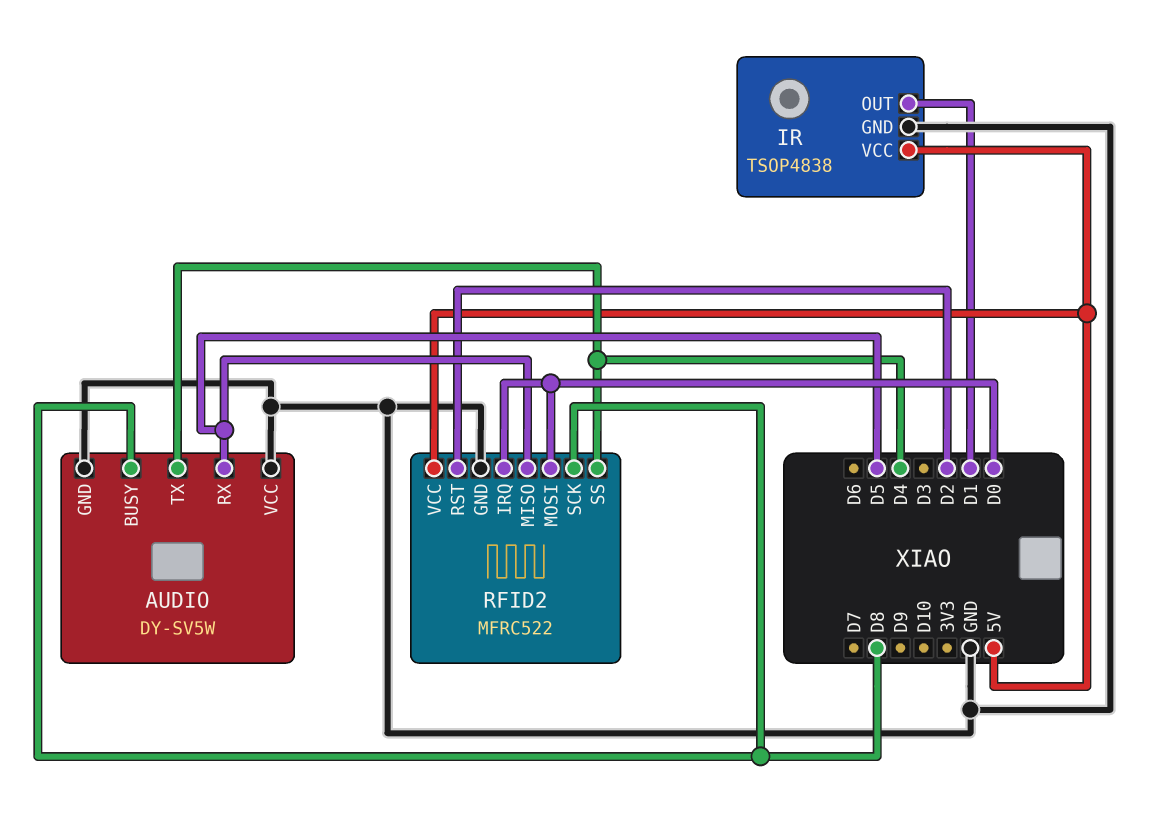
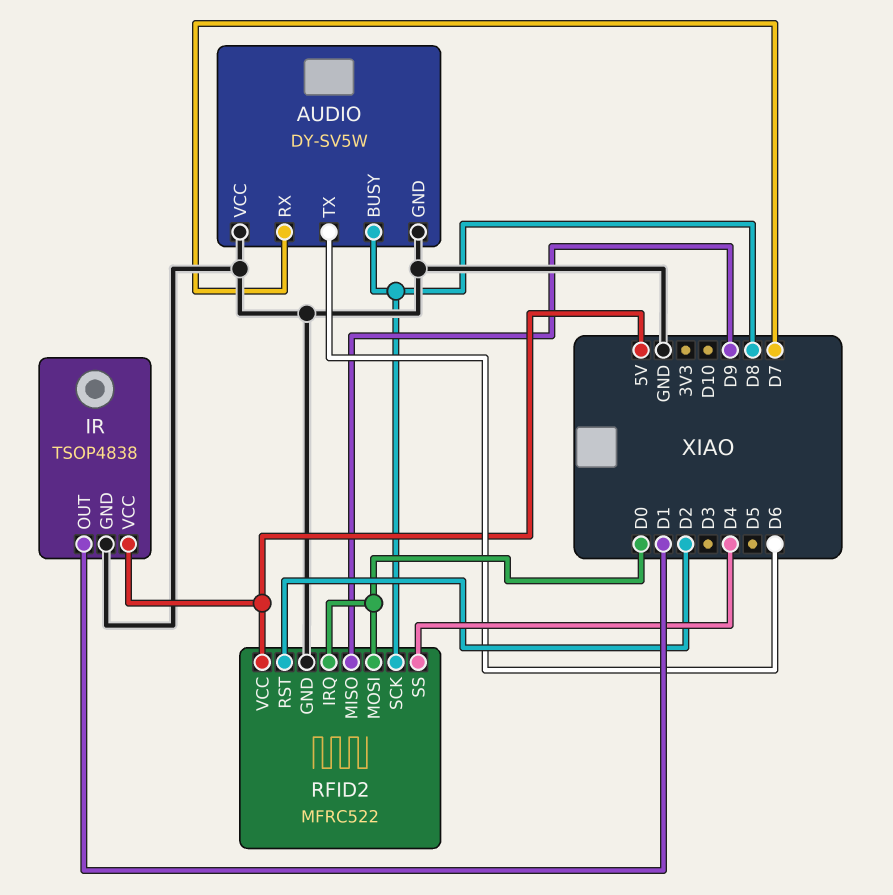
AUDIO pin RX: D5 -> D7
AUDIO pin TX: D4 -> D6
RFID2 pin MISO: D5 -> D9

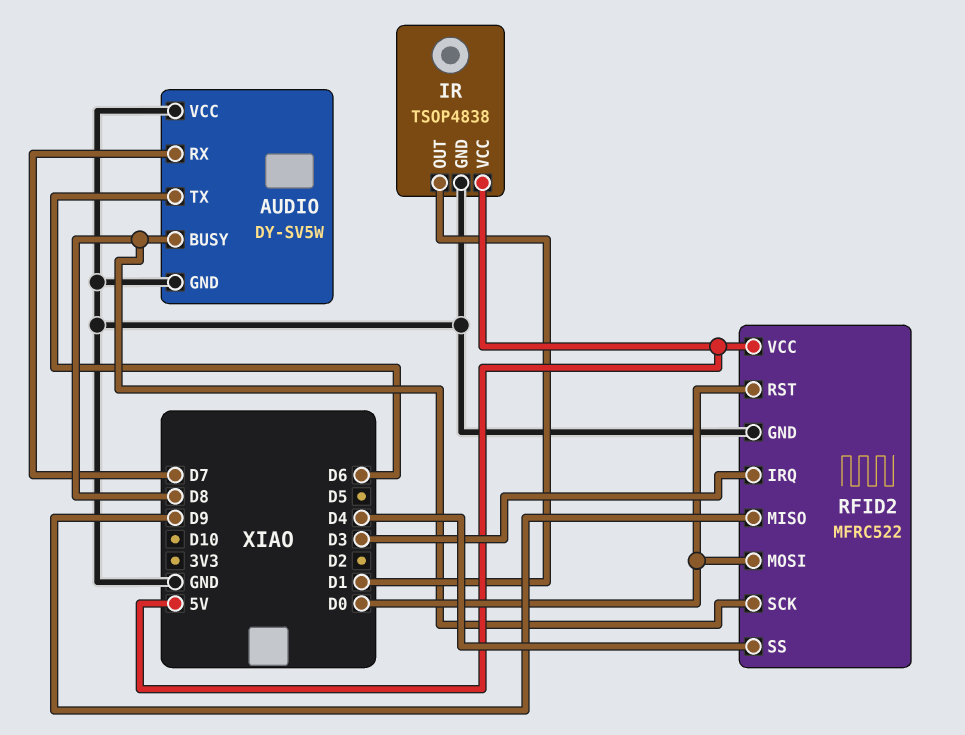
RFID2 pin IRQ: D0 -> D3
RFID2 pin RST: D2 -> D0

